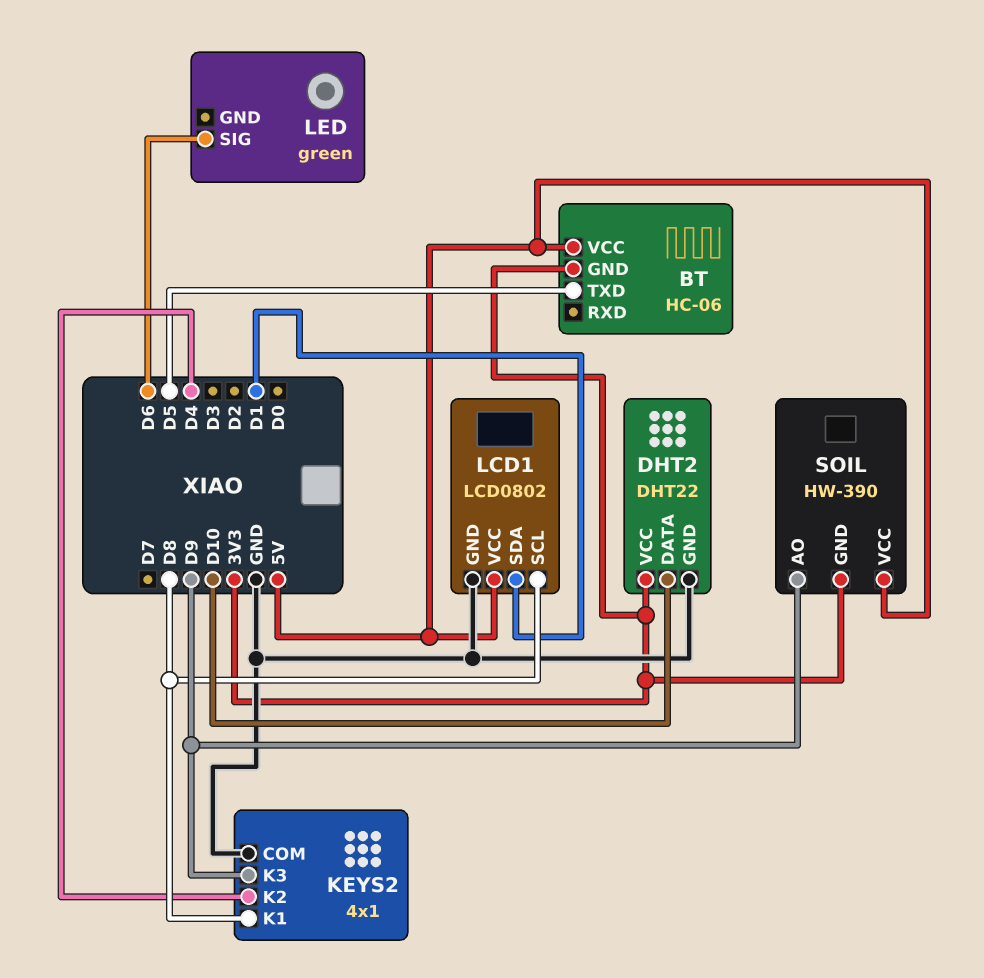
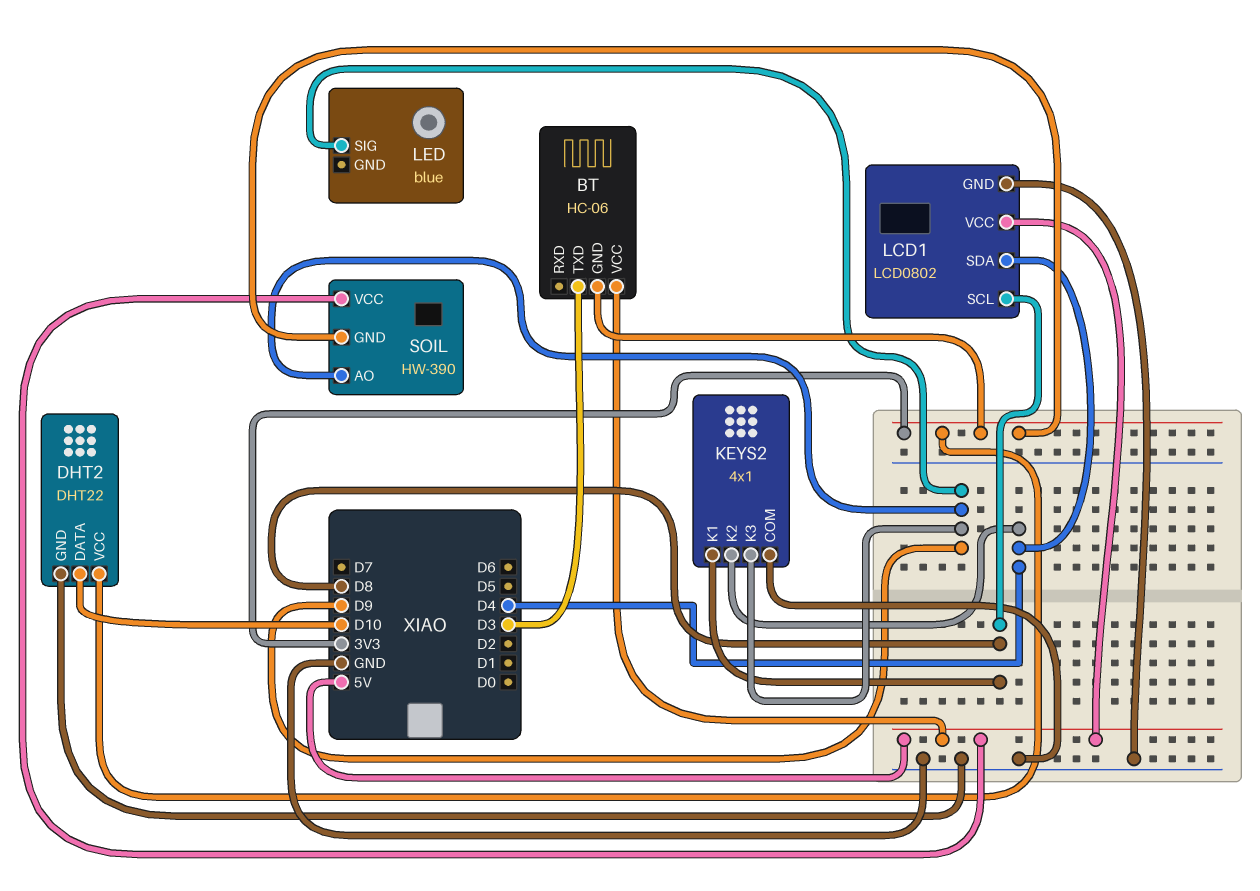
BT pin TXD: D5 -> D3
LCD1 pin SDA: D1 -> D4
LED: green -> blue
LED pin SIG: D6 -> D9

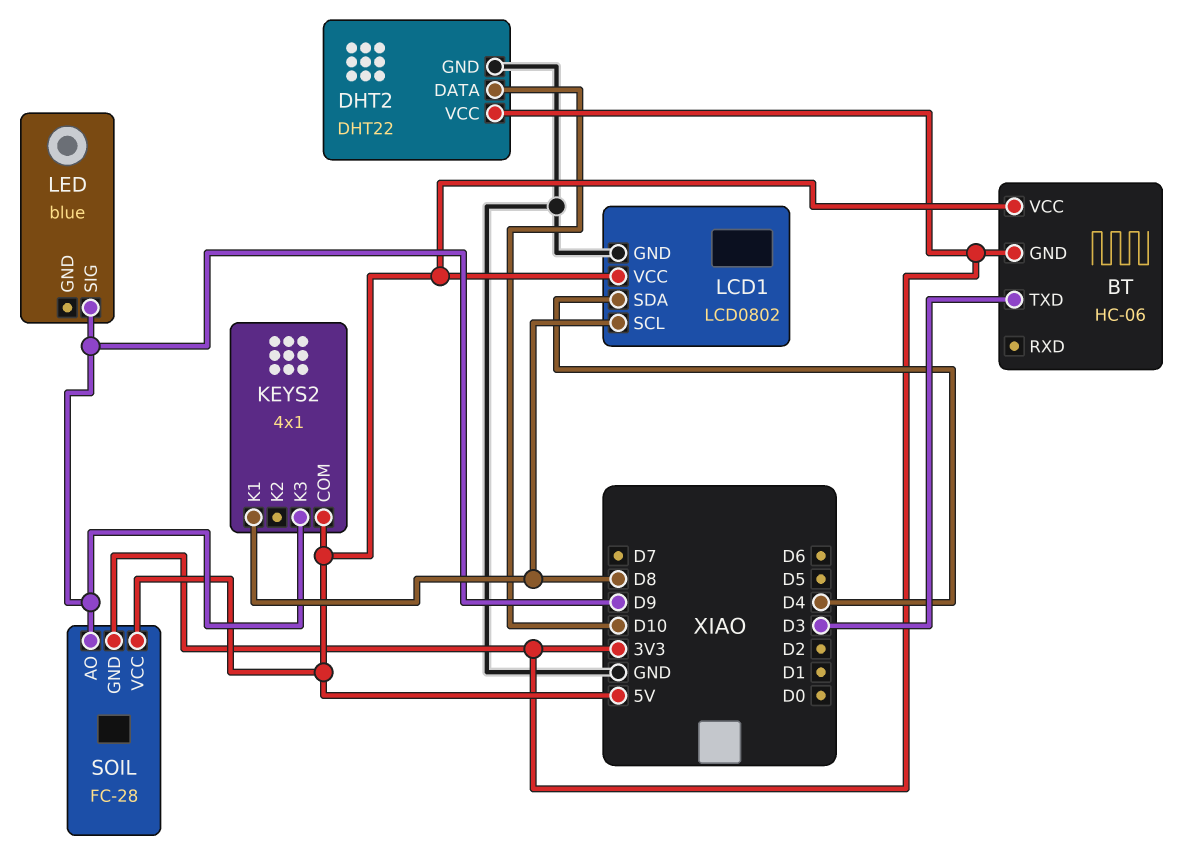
KEYS2 pin COM: GND -> 5V
KEYS2 pin K2: D4 -> none
SOIL: HW-390 -> FC-28

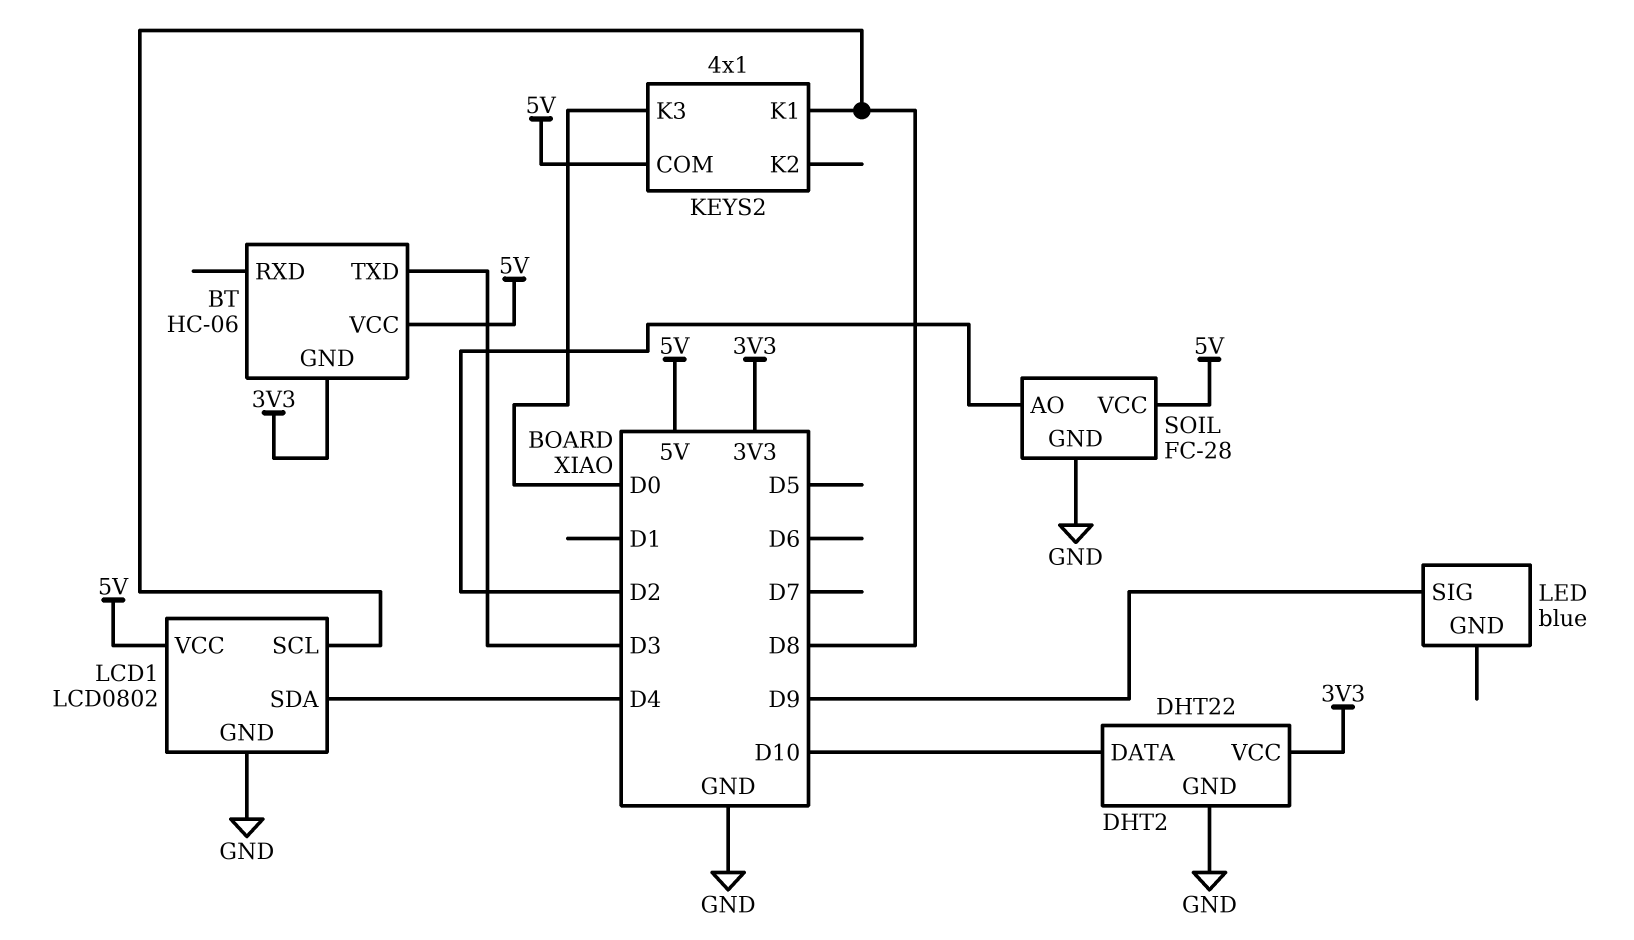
KEYS2 pin K3: D9 -> D0
SOIL pin AO: D9 -> D2
SOIL pin GND: 3V3 -> GND

